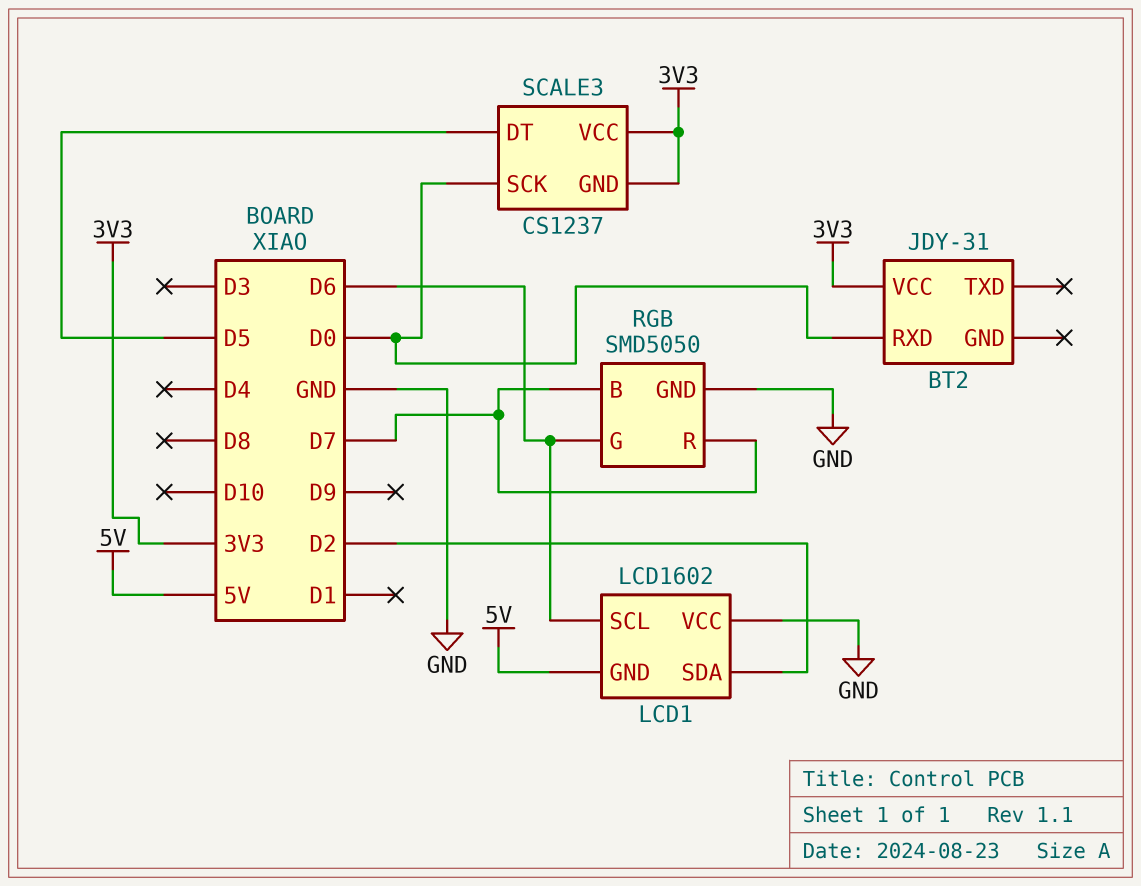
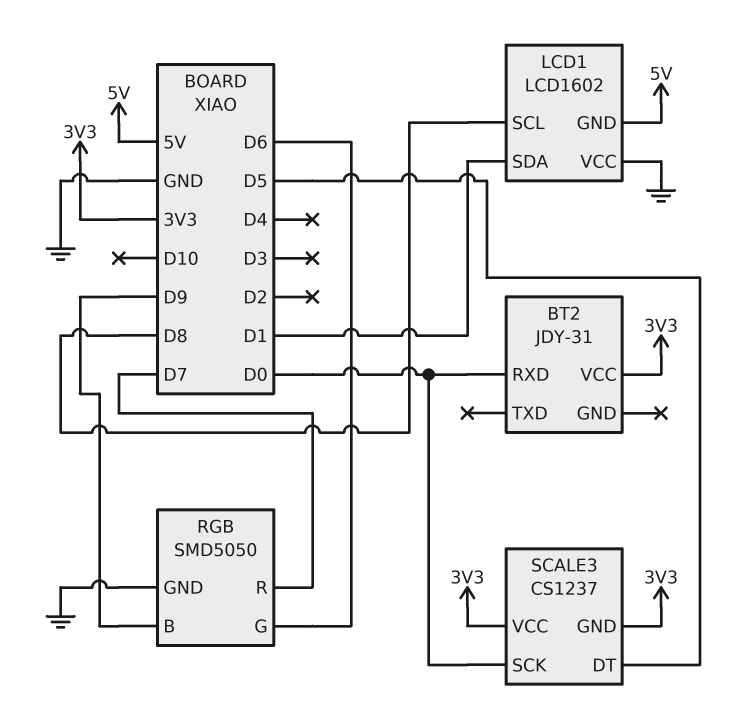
LCD1 pin SCL: D6 -> D8
LCD1 pin SDA: D2 -> D1
RGB pin B: D7 -> D9

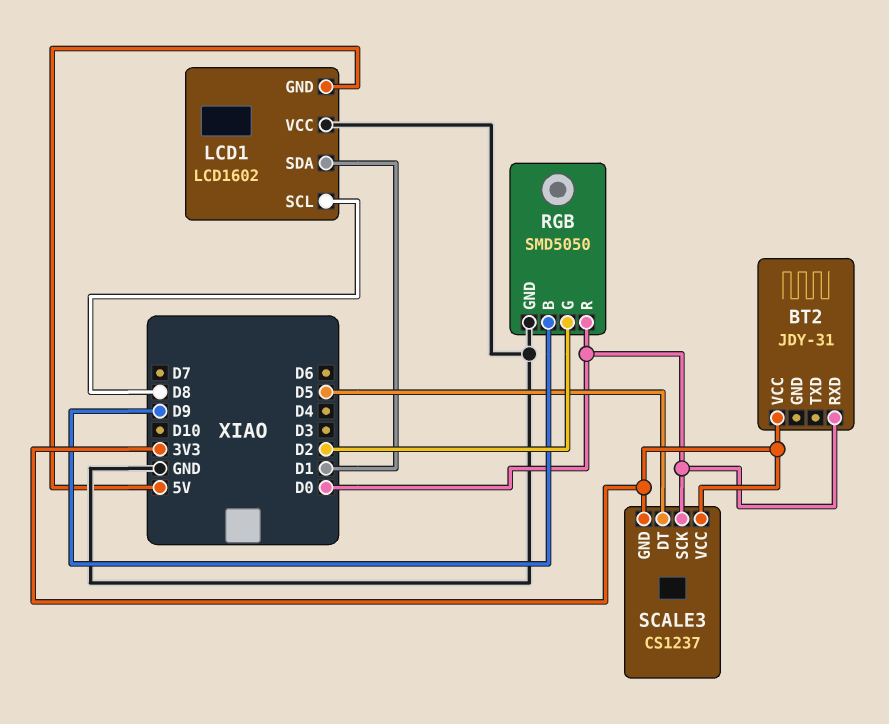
RGB pin G: D6 -> D2
RGB pin R: D7 -> D0

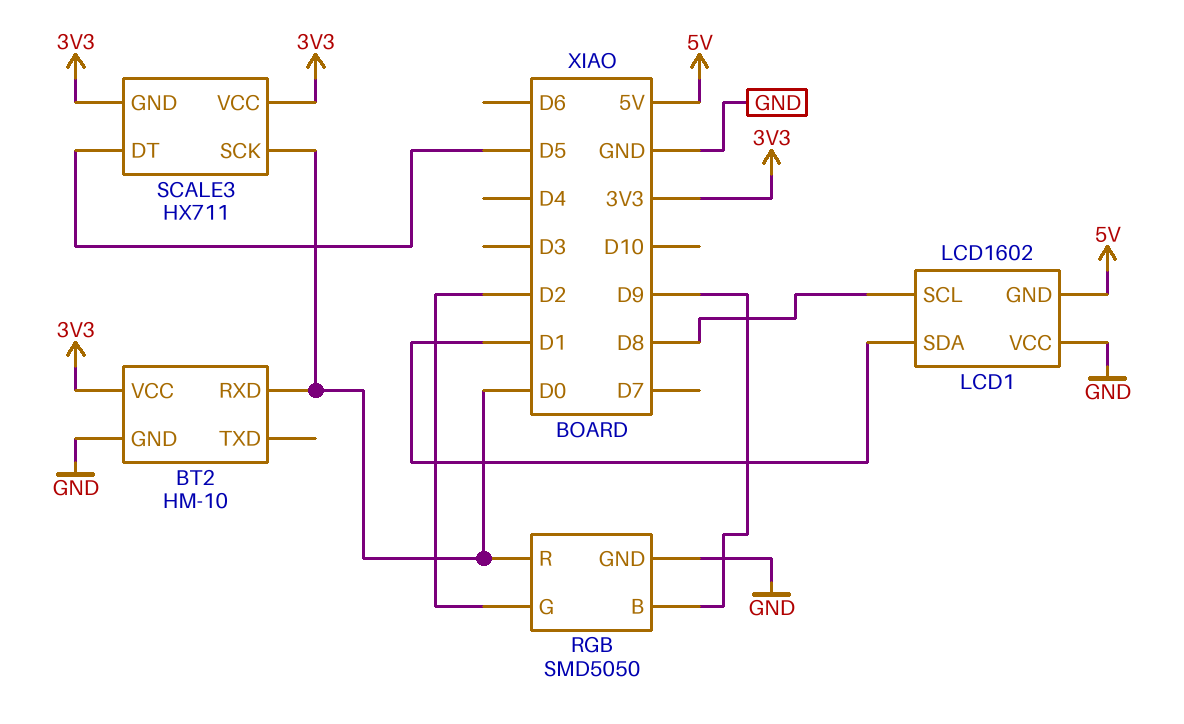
BT2: JDY-31 -> HM-10
BT2 pin GND: none -> GND
SCALE3: CS1237 -> HX711

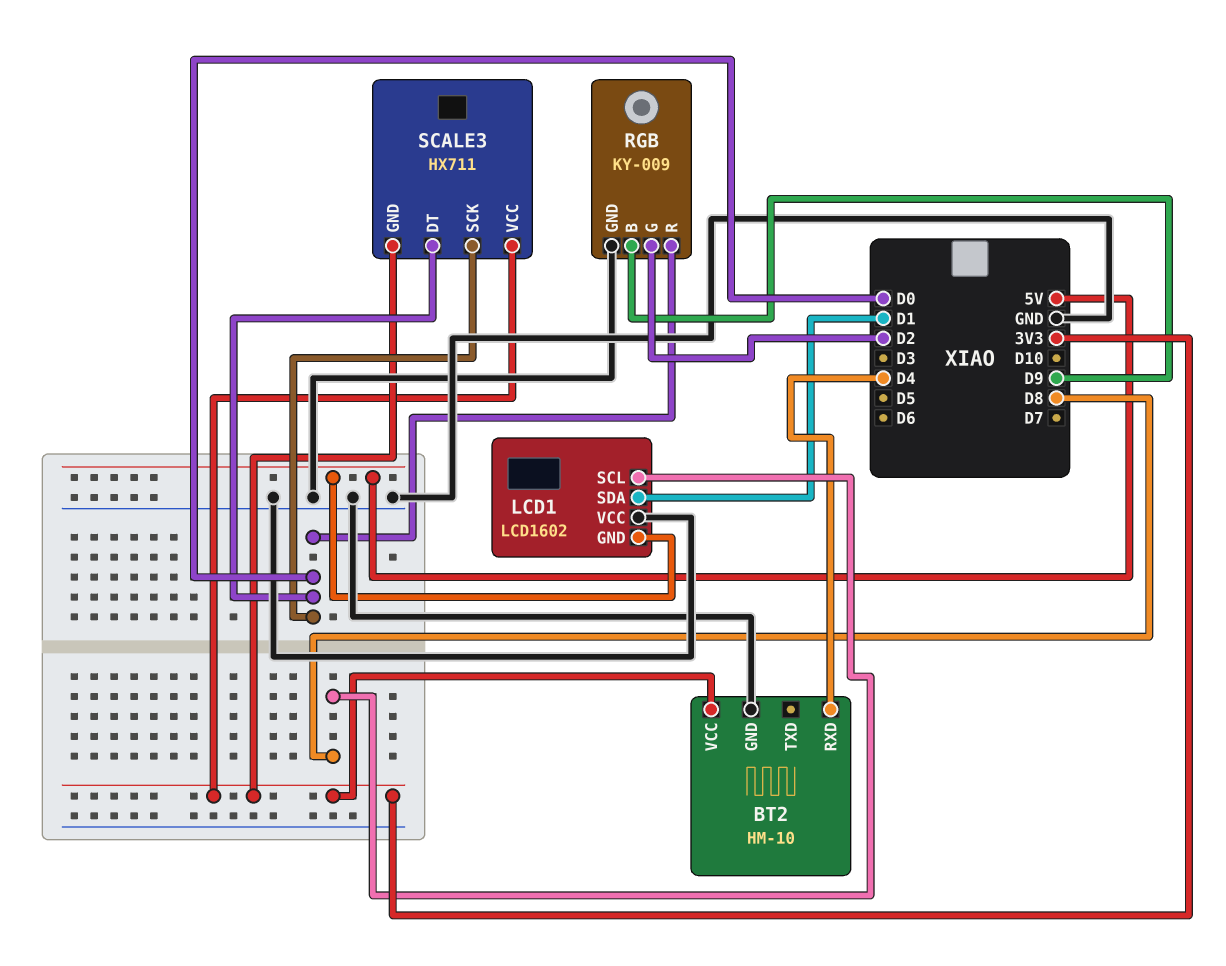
BT2 pin RXD: D0 -> D4
RGB: SMD5050 -> KY-009
SCALE3 pin DT: D5 -> D0

